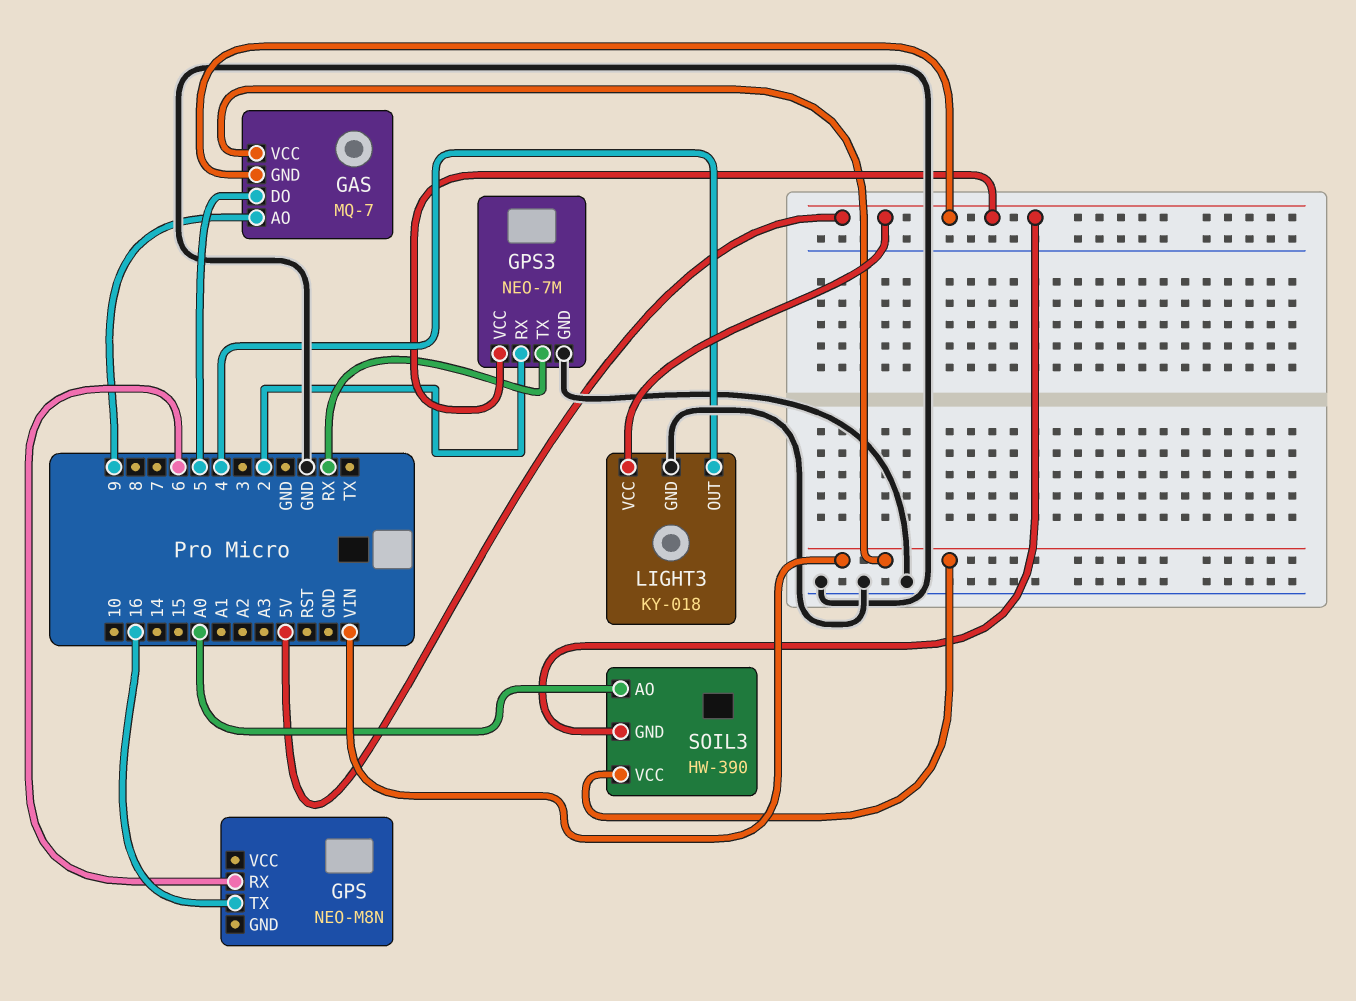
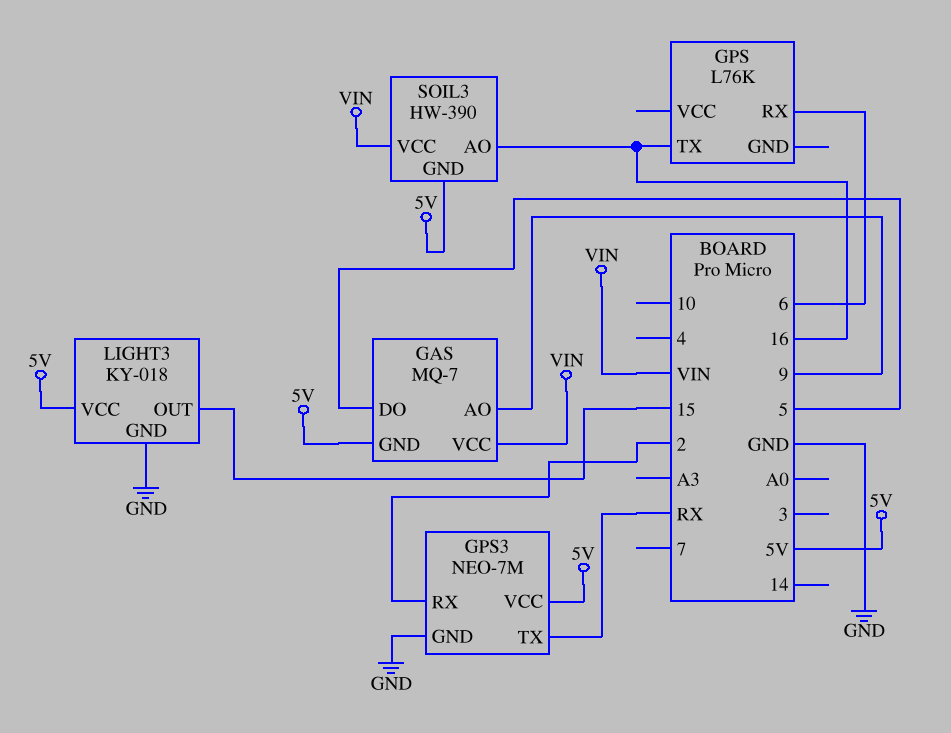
GPS: NEO-M8N -> L76K
LIGHT3 pin OUT: 4 -> 15
SOIL3 pin AO: A0 -> 16

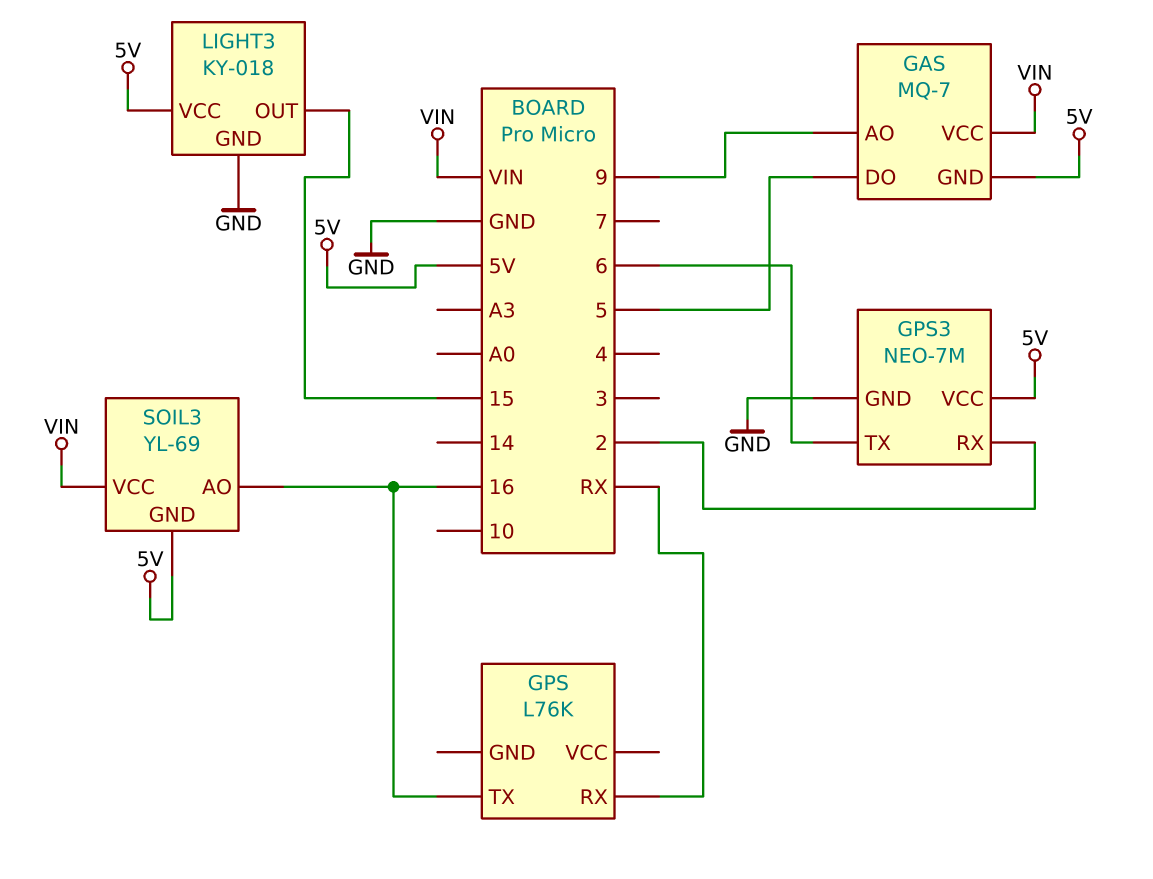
GPS pin RX: 6 -> RX
GPS3 pin TX: RX -> 6
SOIL3: HW-390 -> YL-69

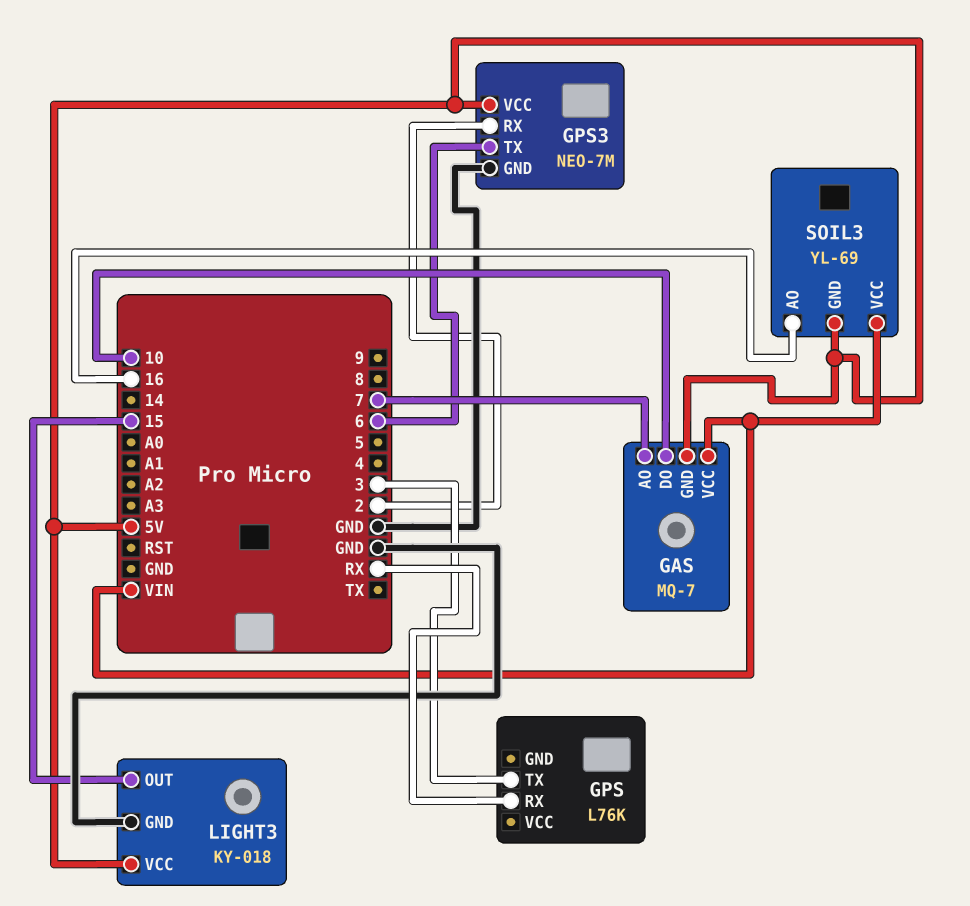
GAS pin AO: 9 -> 7
GAS pin DO: 5 -> 10
GPS pin TX: 16 -> 3

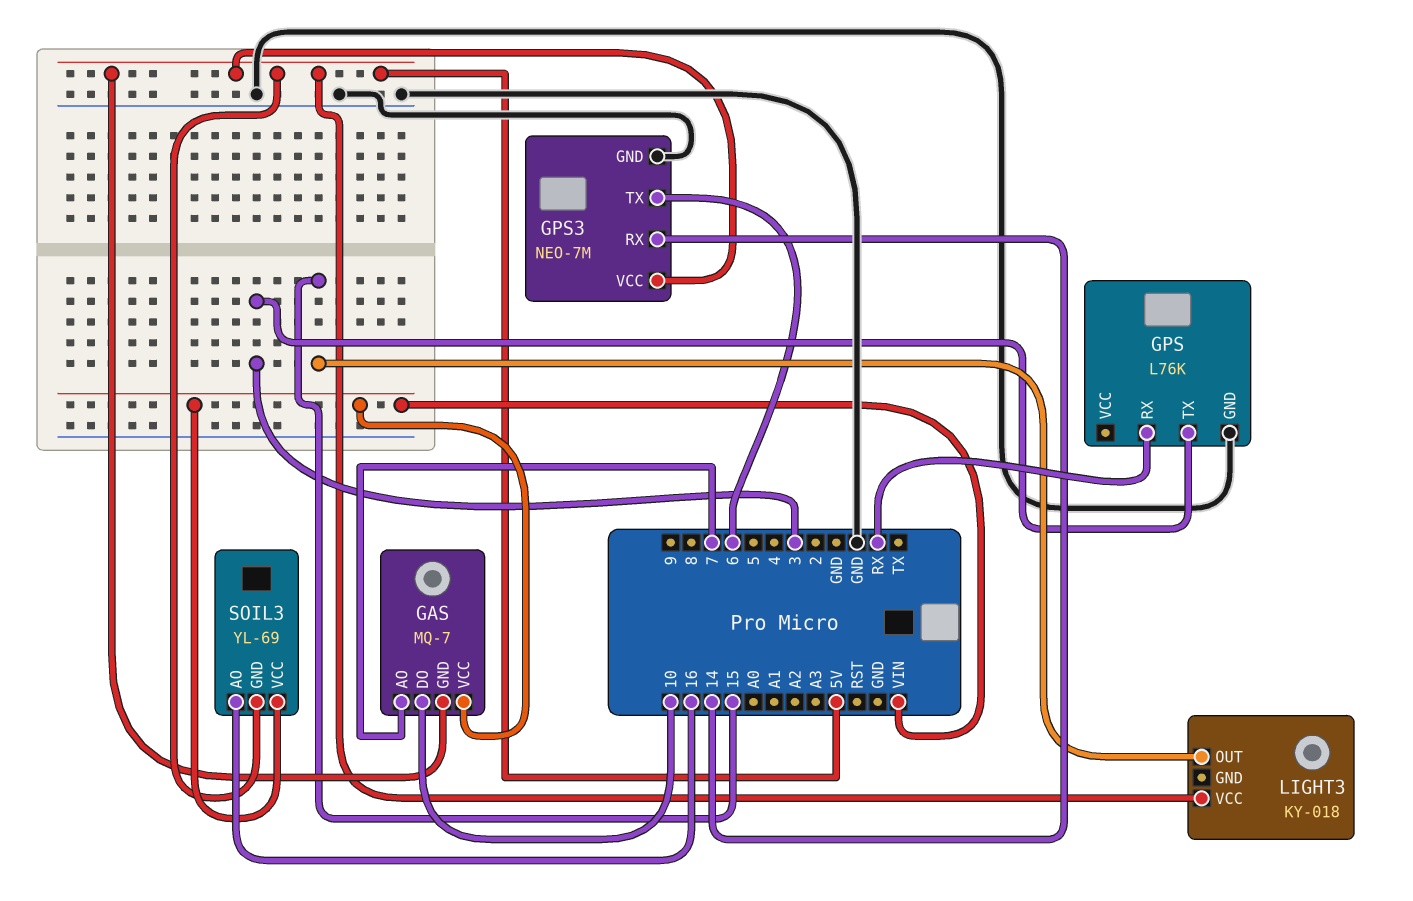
GPS pin GND: none -> GND
GPS3 pin RX: 2 -> 14
LIGHT3 pin GND: GND -> none

